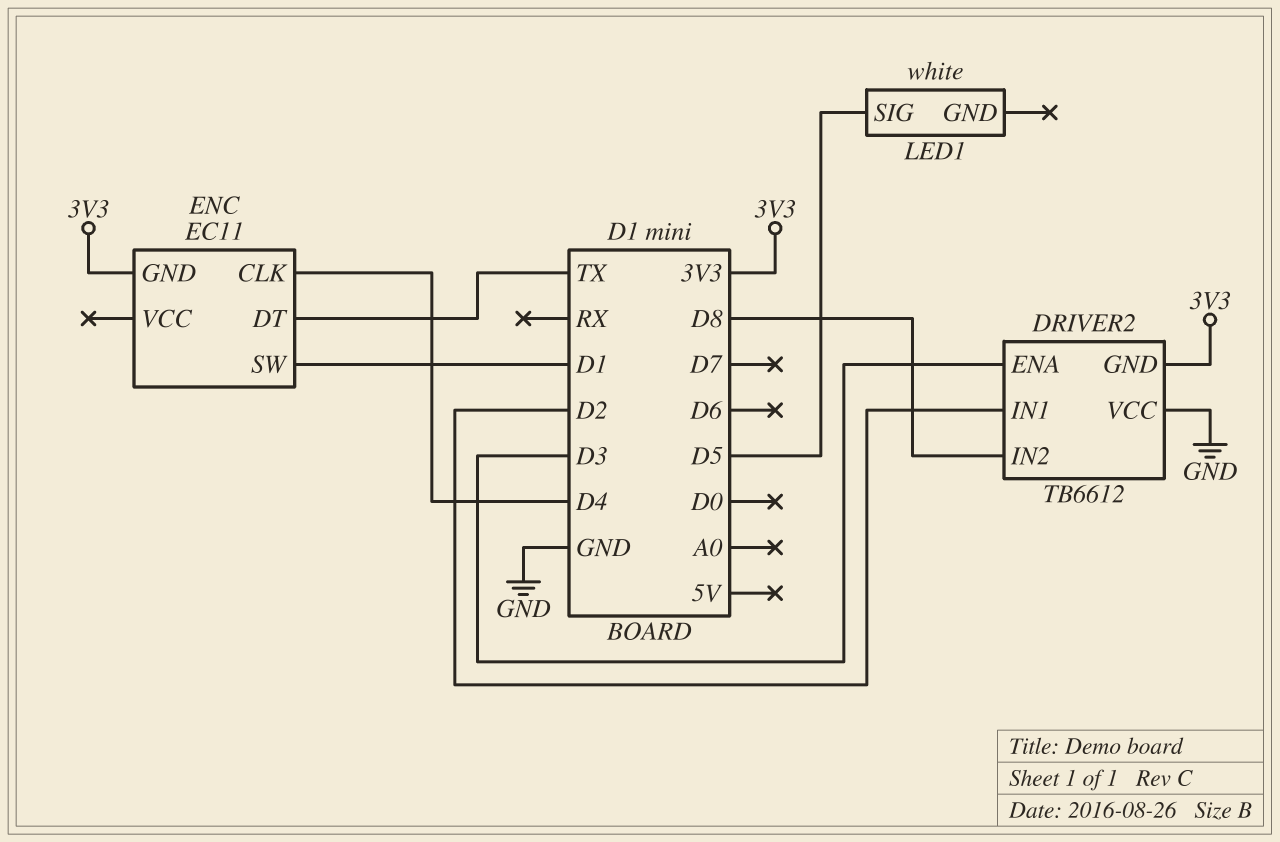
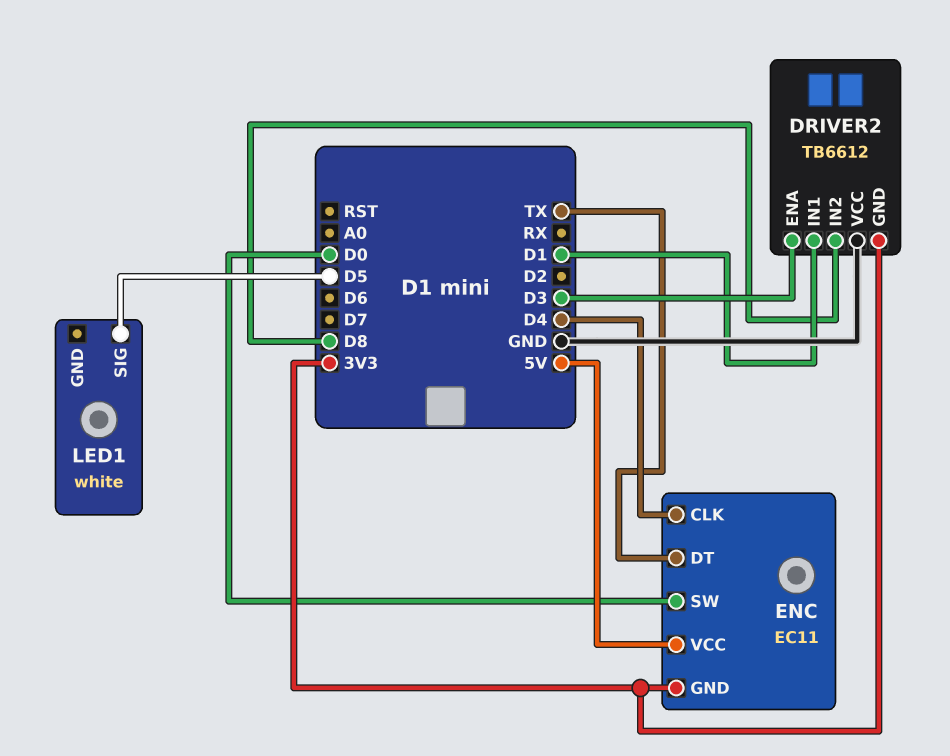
DRIVER2 pin IN1: D2 -> D1
ENC pin SW: D1 -> D0
ENC pin VCC: none -> 5V

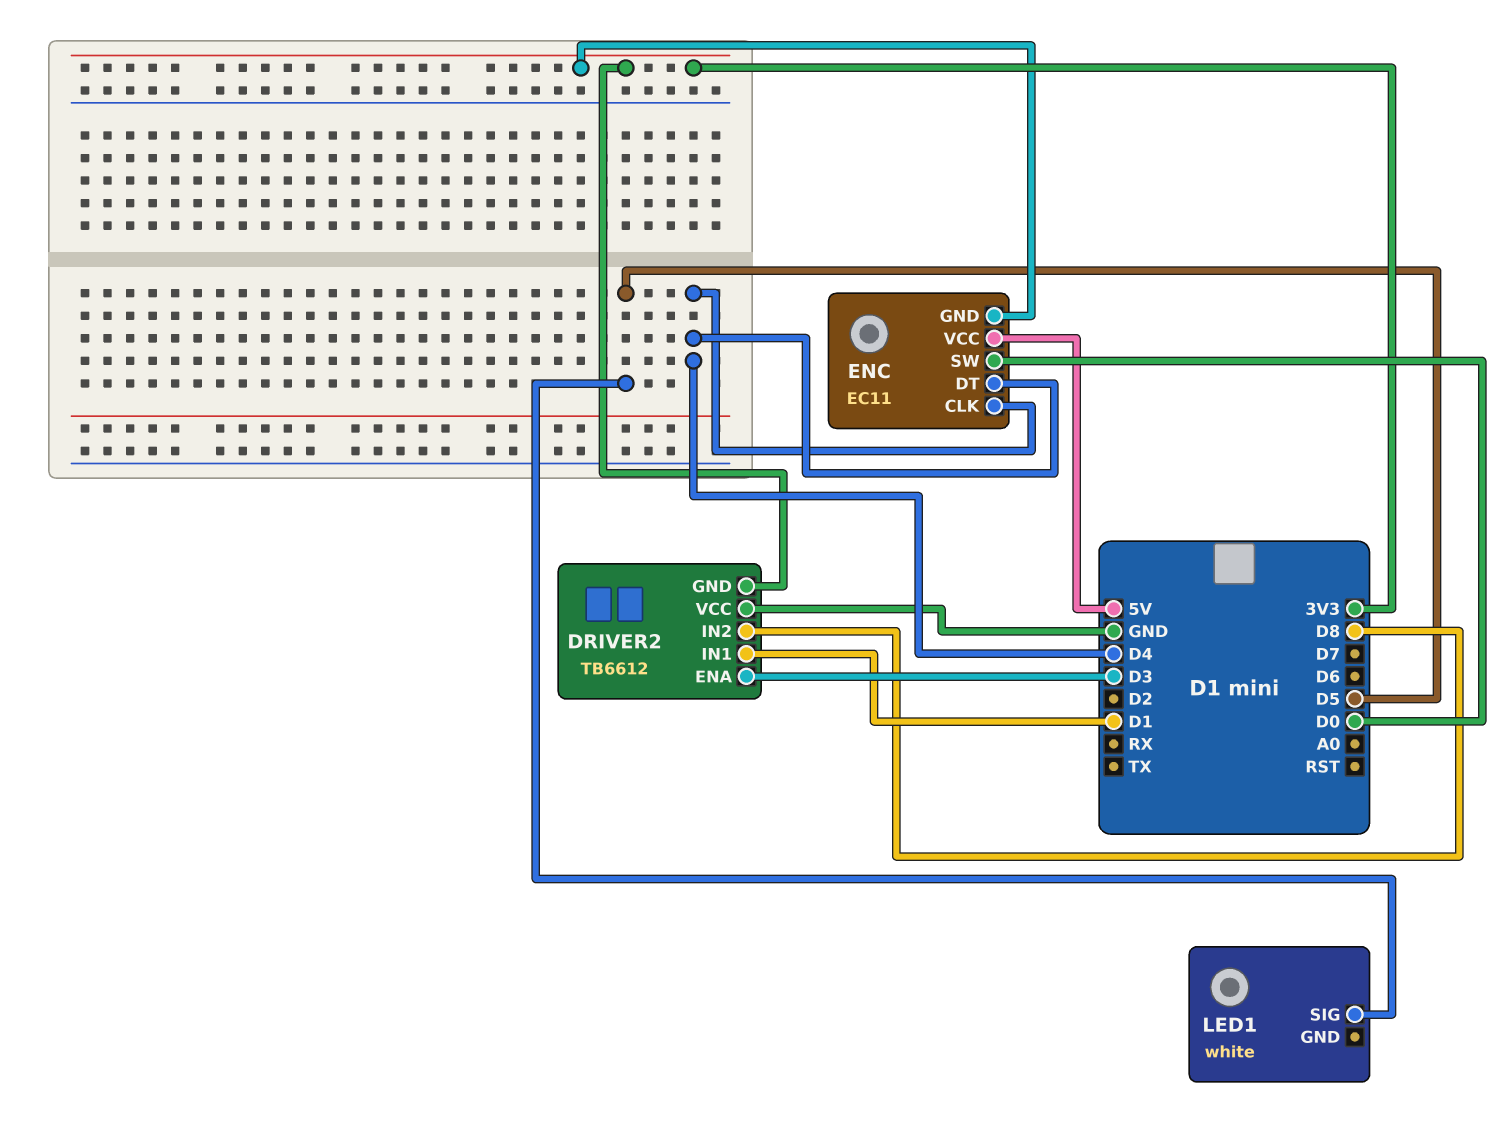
ENC pin DT: TX -> D4

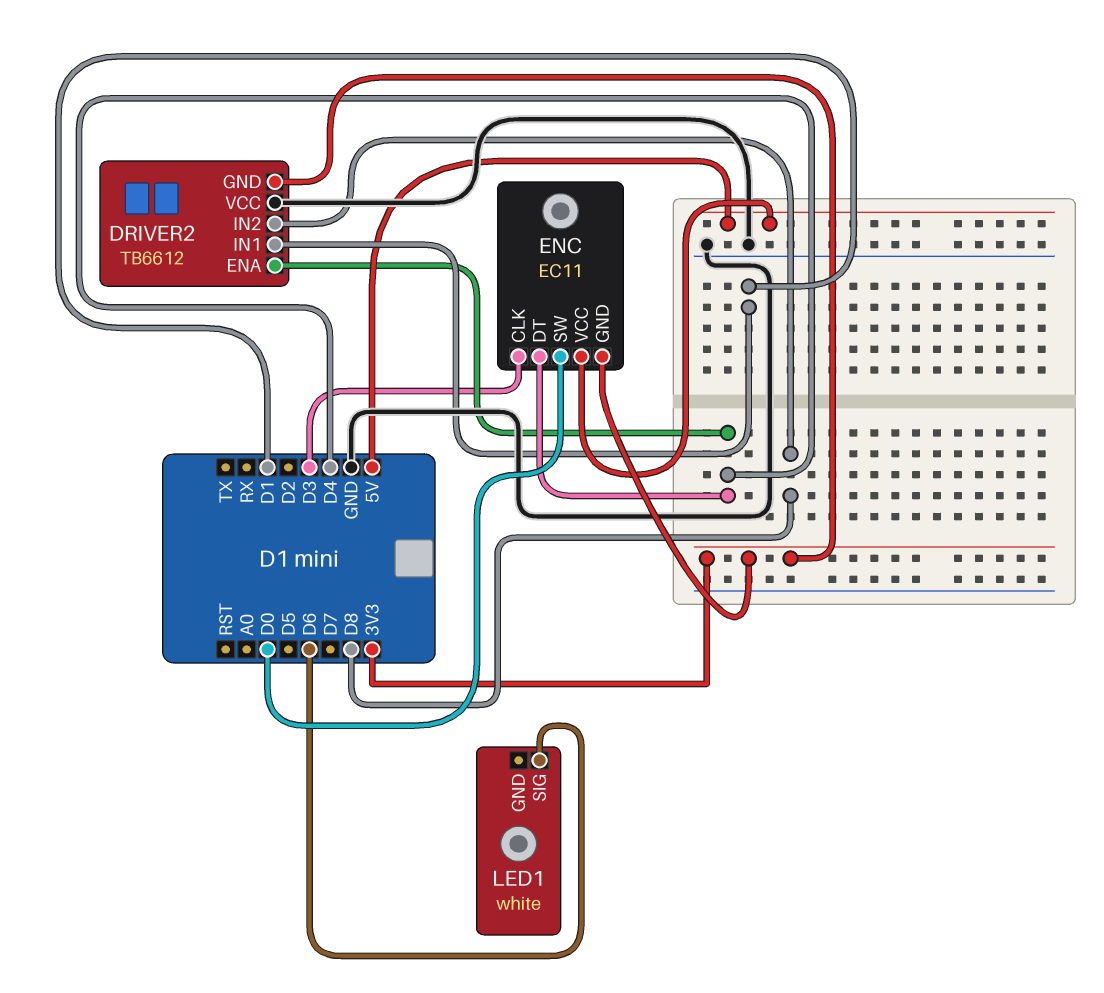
DRIVER2 pin ENA: D3 -> D4
ENC pin CLK: D4 -> D3
LED1 pin SIG: D5 -> D6

